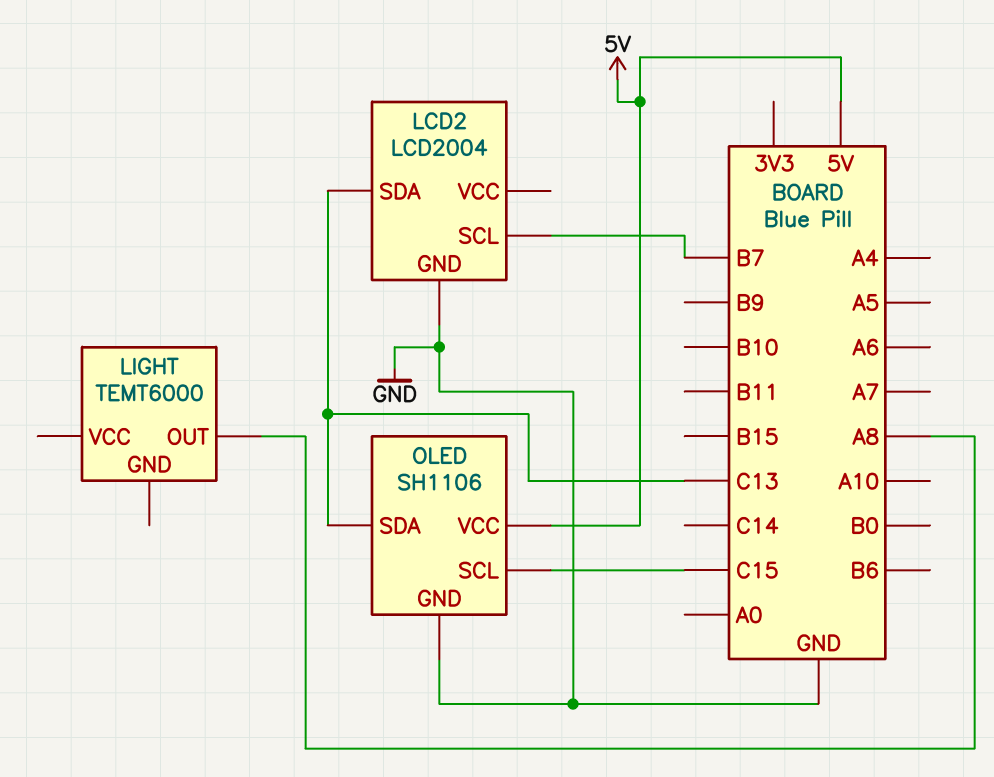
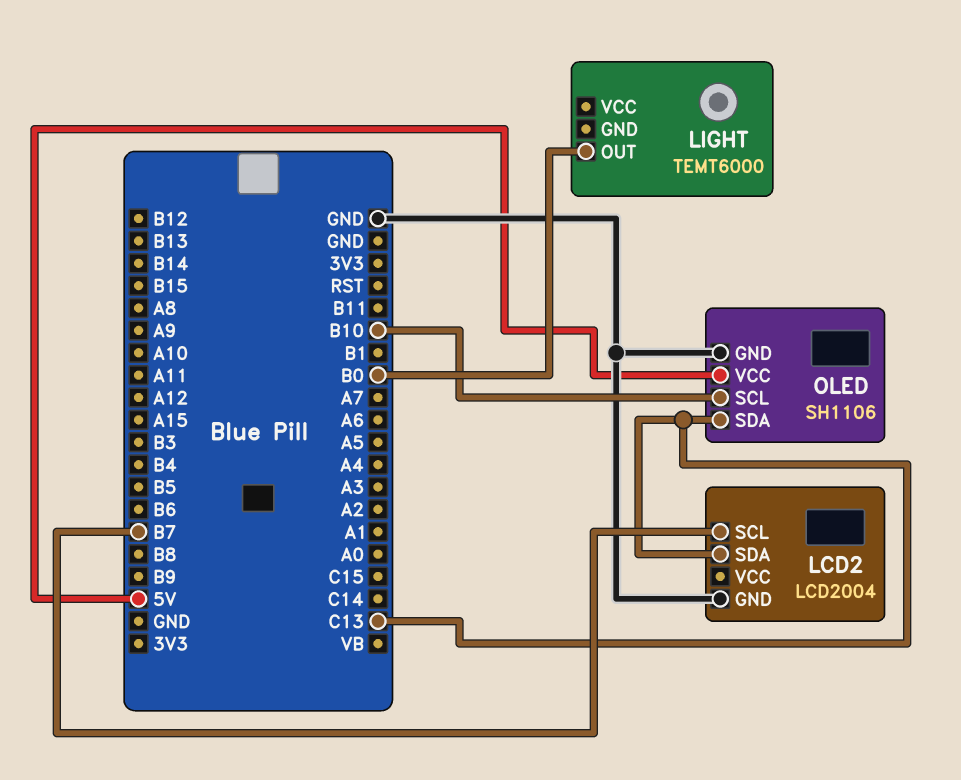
LIGHT pin OUT: A8 -> B0
OLED pin SCL: C15 -> B10

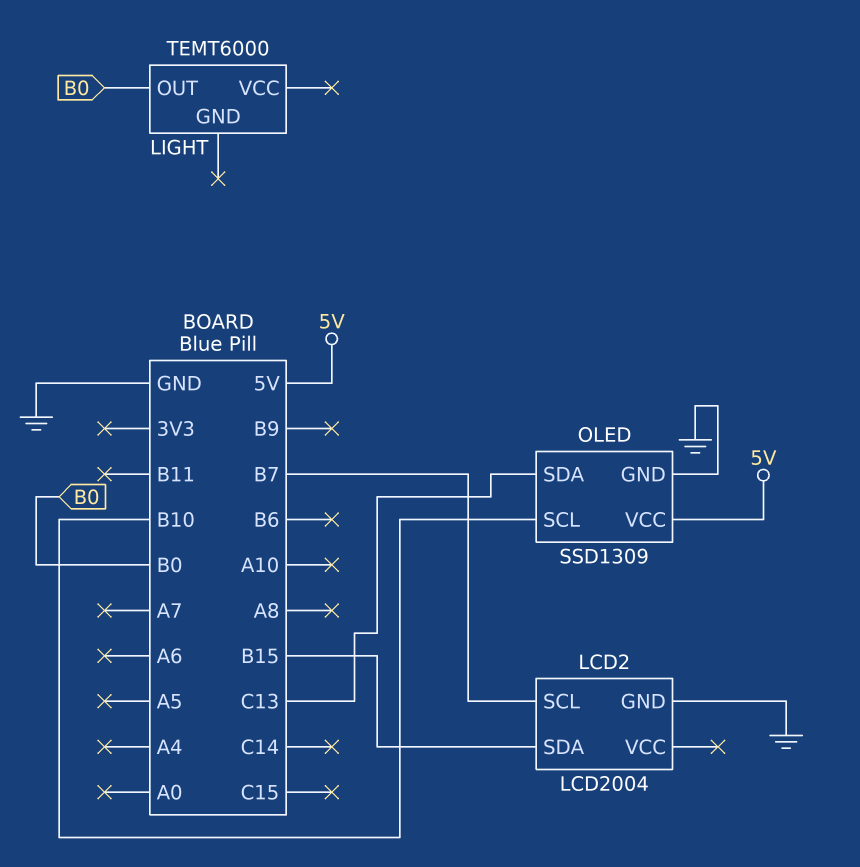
LCD2 pin SDA: C13 -> B15
OLED: SH1106 -> SSD1309

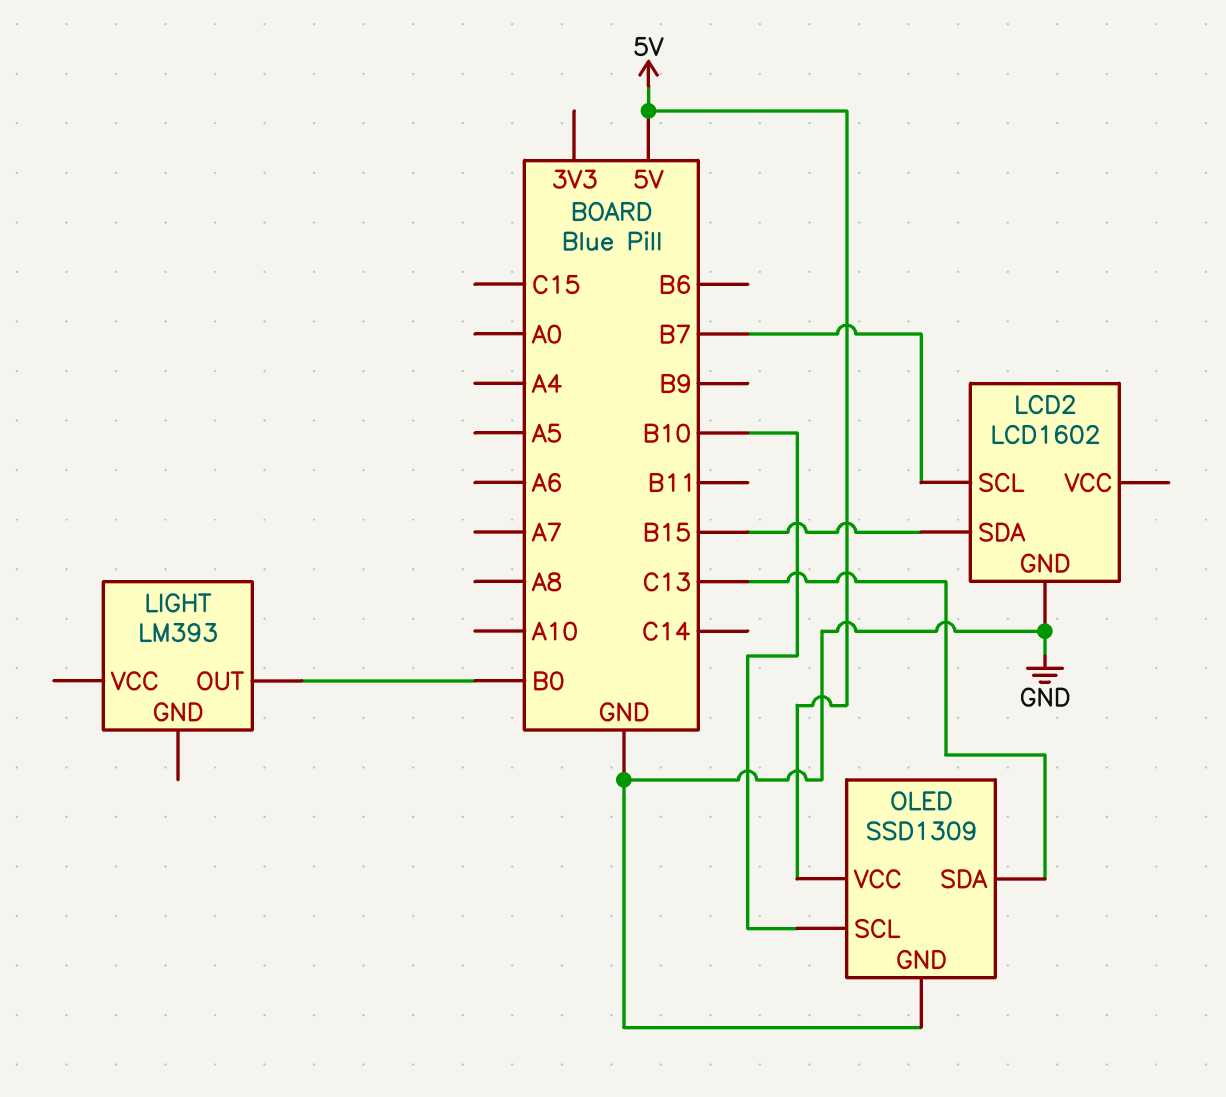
LCD2: LCD2004 -> LCD1602
LIGHT: TEMT6000 -> LM393

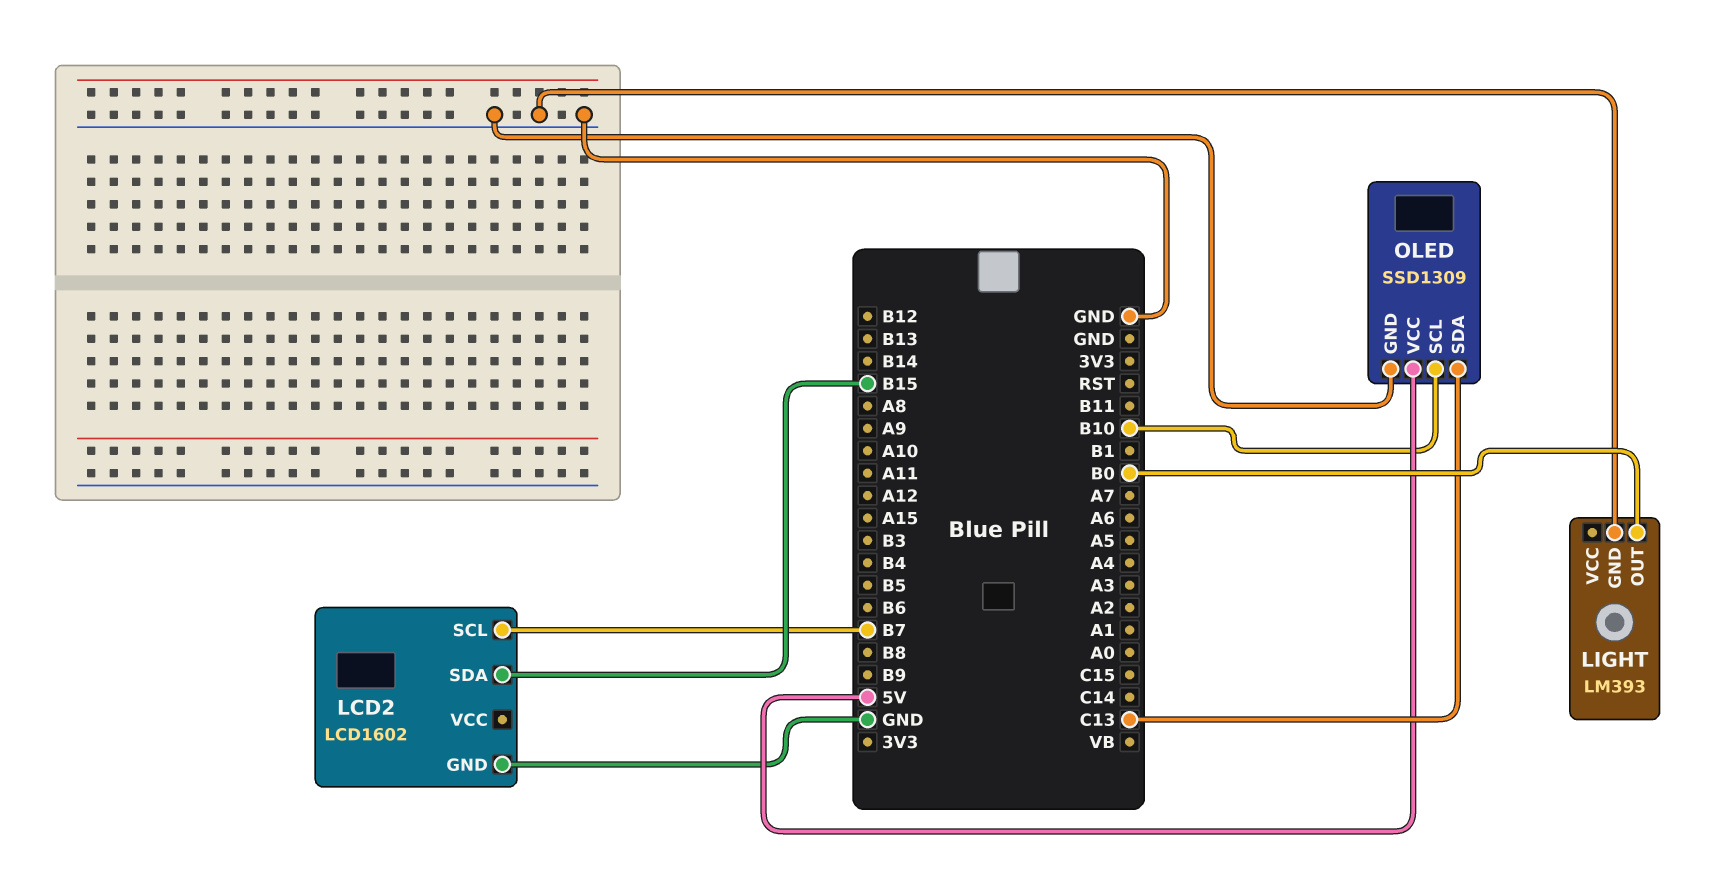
LIGHT pin GND: none -> GND

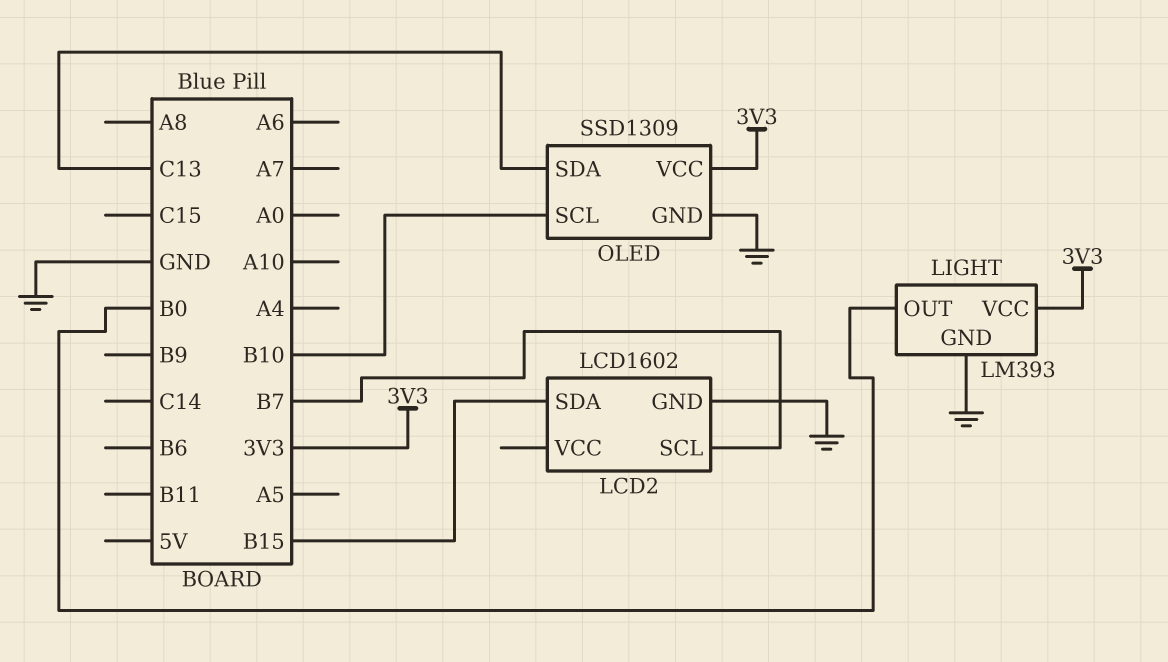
LIGHT pin VCC: none -> 3V3
OLED pin VCC: 5V -> 3V3

